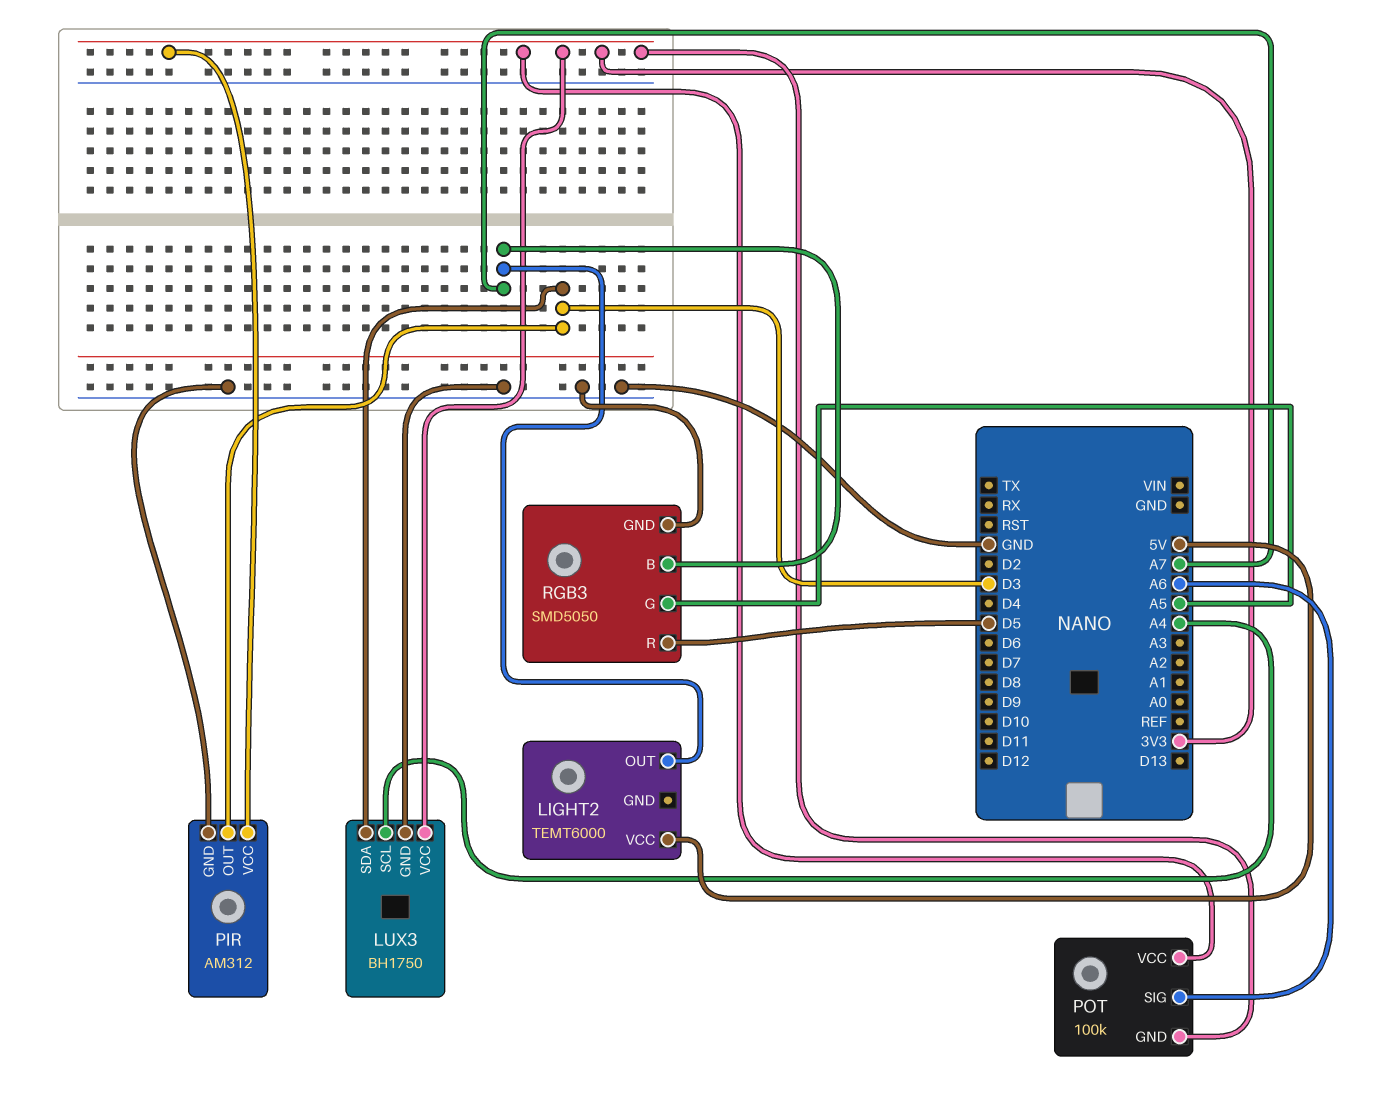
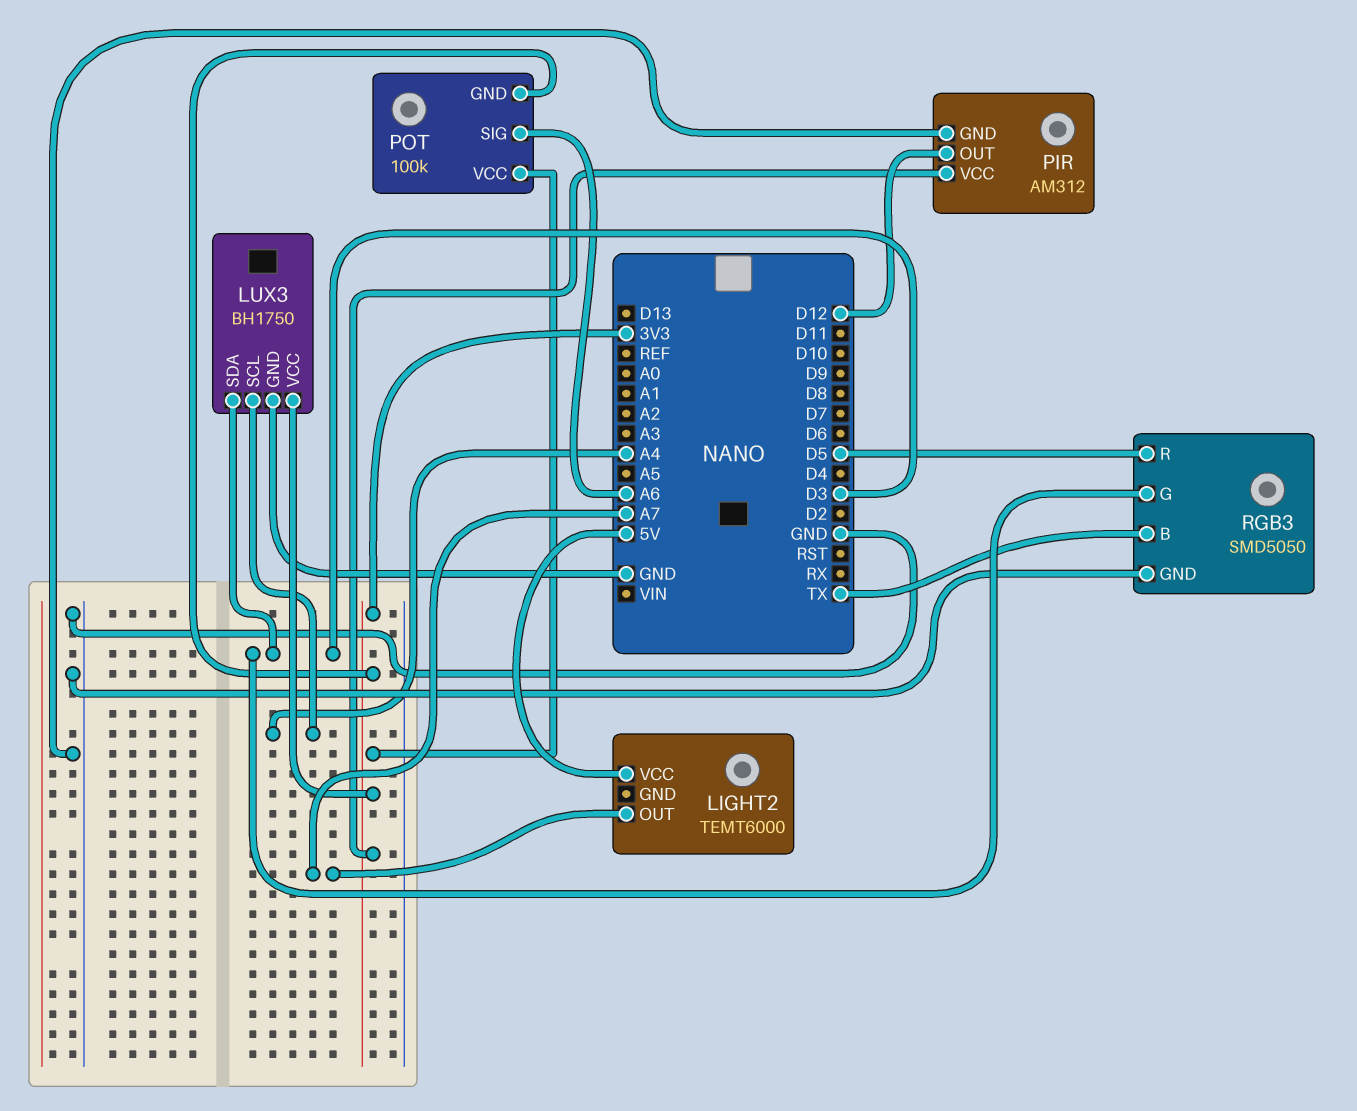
PIR pin OUT: D3 -> D12
RGB3 pin B: A7 -> TX
RGB3 pin G: A5 -> D3

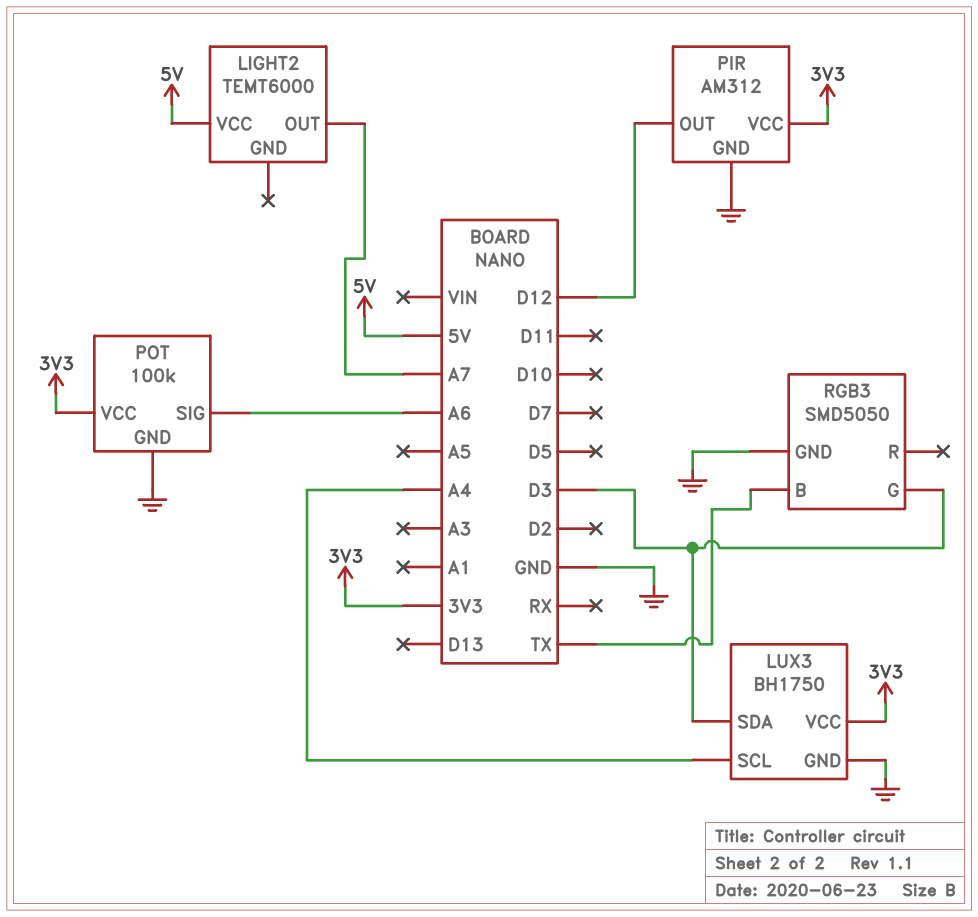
POT pin GND: 3V3 -> GND
RGB3 pin R: D5 -> none

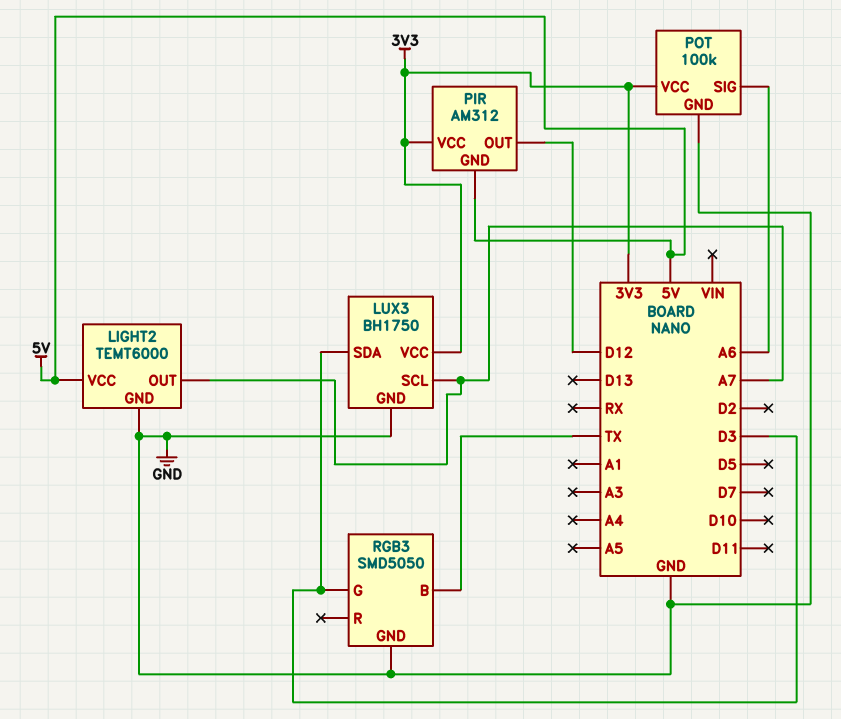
LIGHT2 pin GND: none -> GND
LUX3 pin SCL: A4 -> A7
PIR pin GND: GND -> 5V

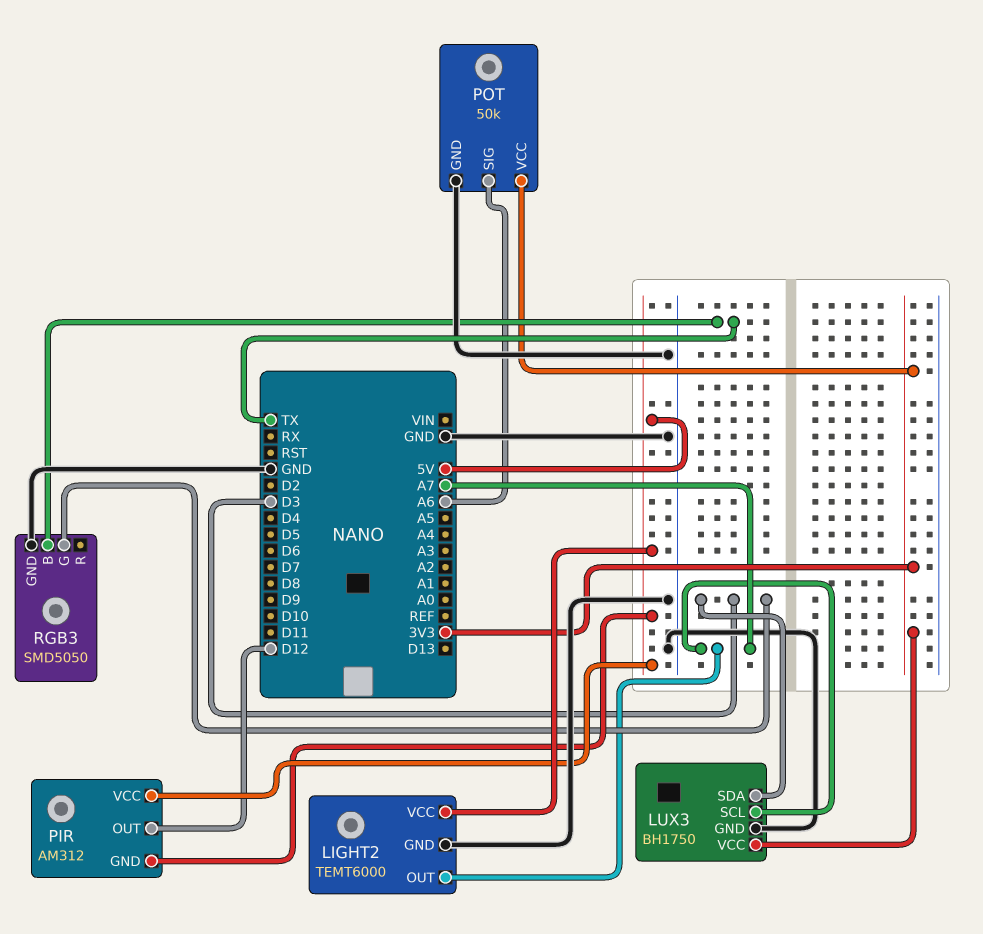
PIR pin VCC: 3V3 -> 5V
POT: 100k -> 50k

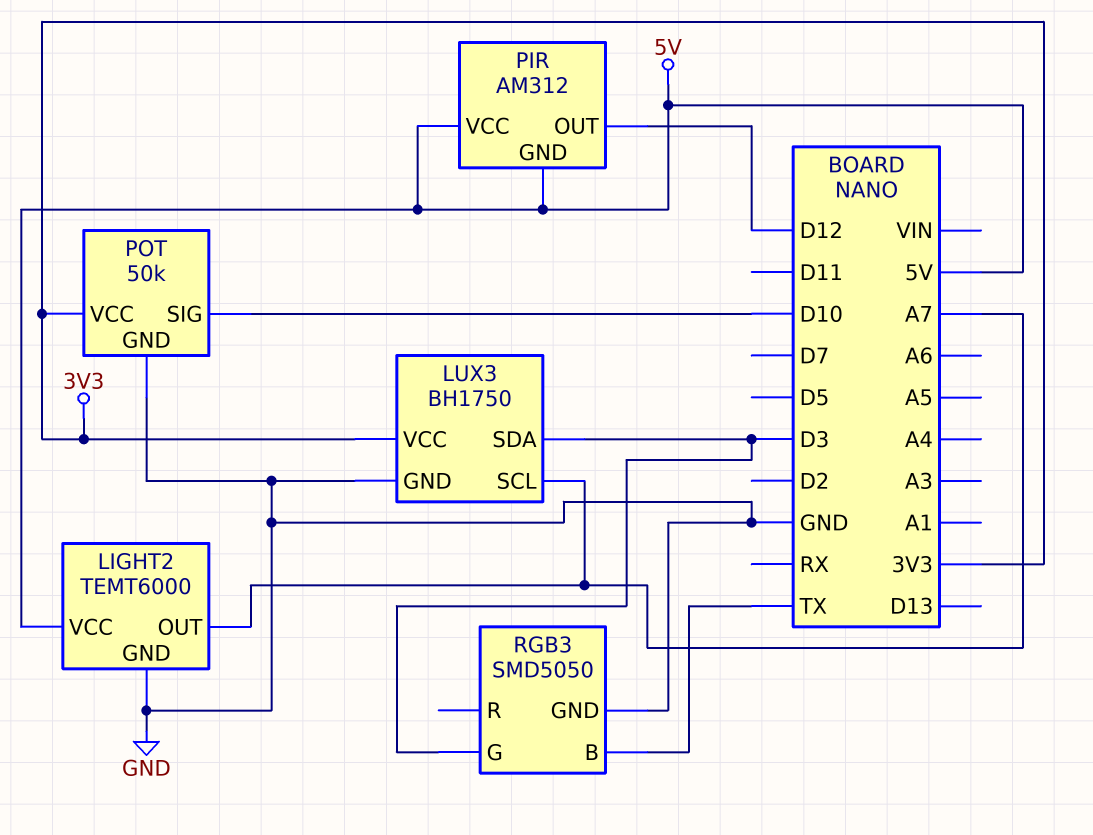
POT pin SIG: A6 -> D10

